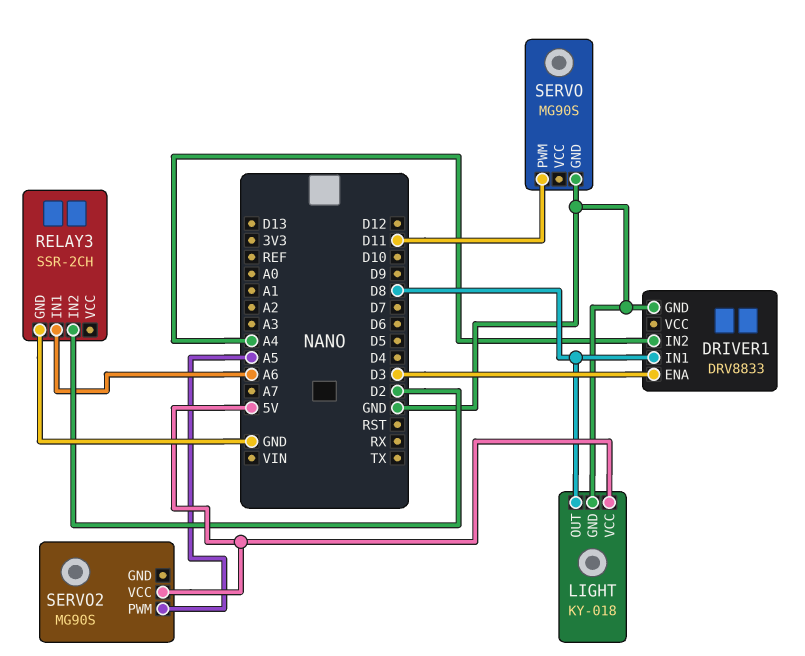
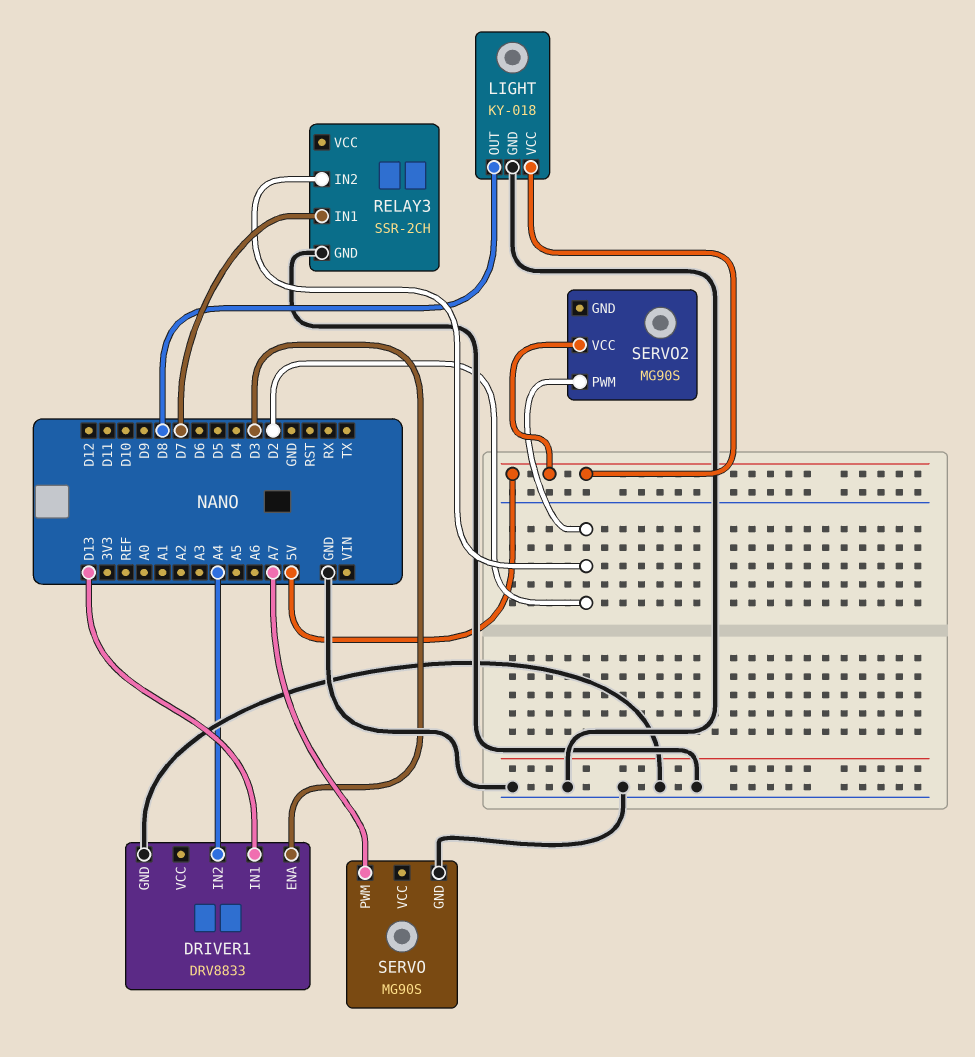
DRIVER1 pin IN1: D8 -> D13
RELAY3 pin IN1: A6 -> D7
SERVO pin PWM: D11 -> A7
SERVO2 pin PWM: A5 -> D2

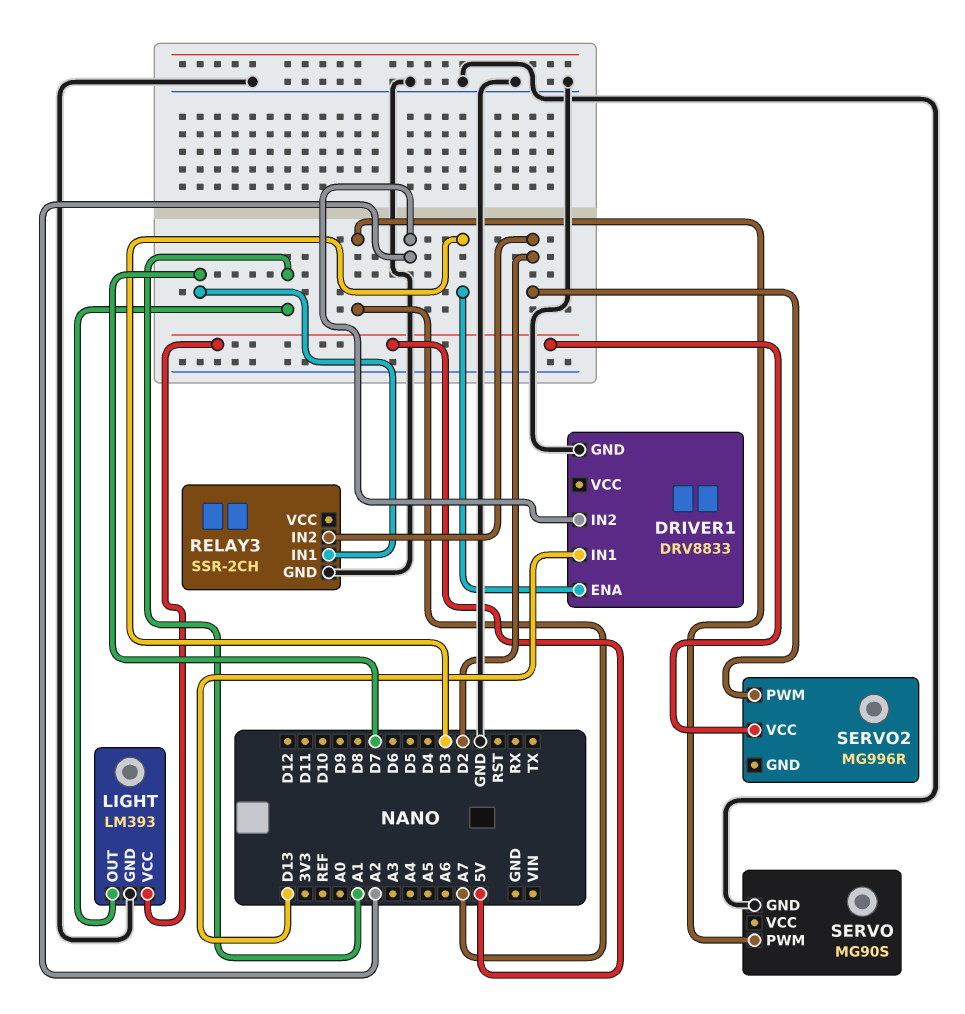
DRIVER1 pin IN2: A4 -> A2
LIGHT: KY-018 -> LM393
LIGHT pin OUT: D8 -> A1
SERVO2: MG90S -> MG996R

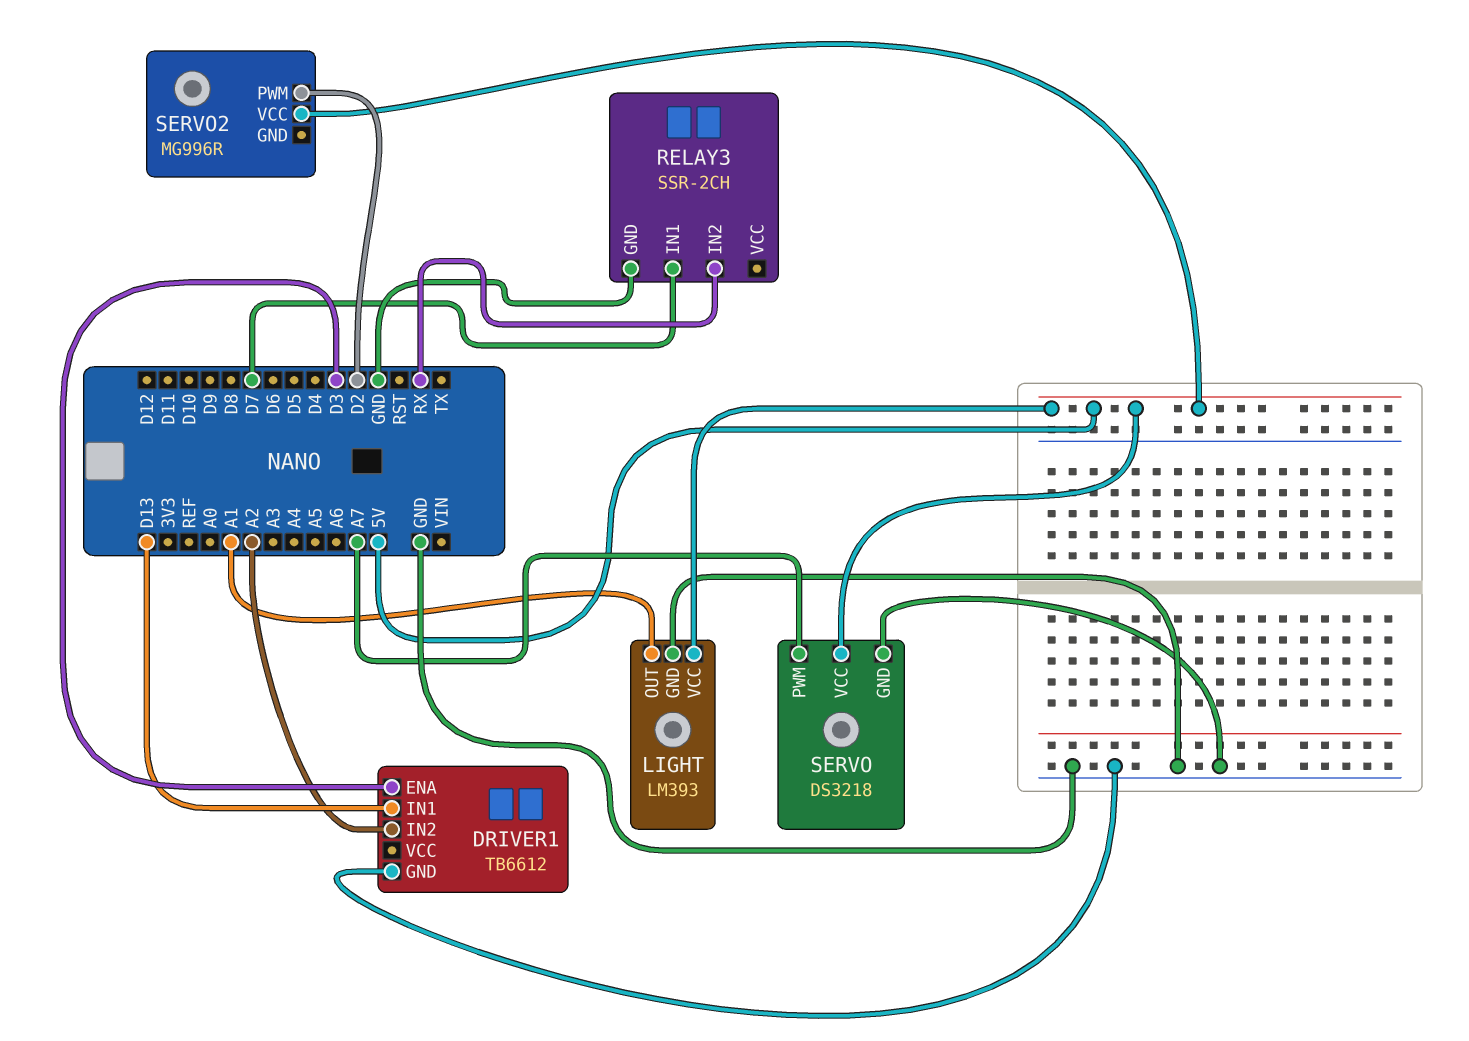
DRIVER1: DRV8833 -> TB6612
RELAY3 pin IN2: D2 -> RX
SERVO: MG90S -> DS3218
SERVO pin VCC: none -> 5V

